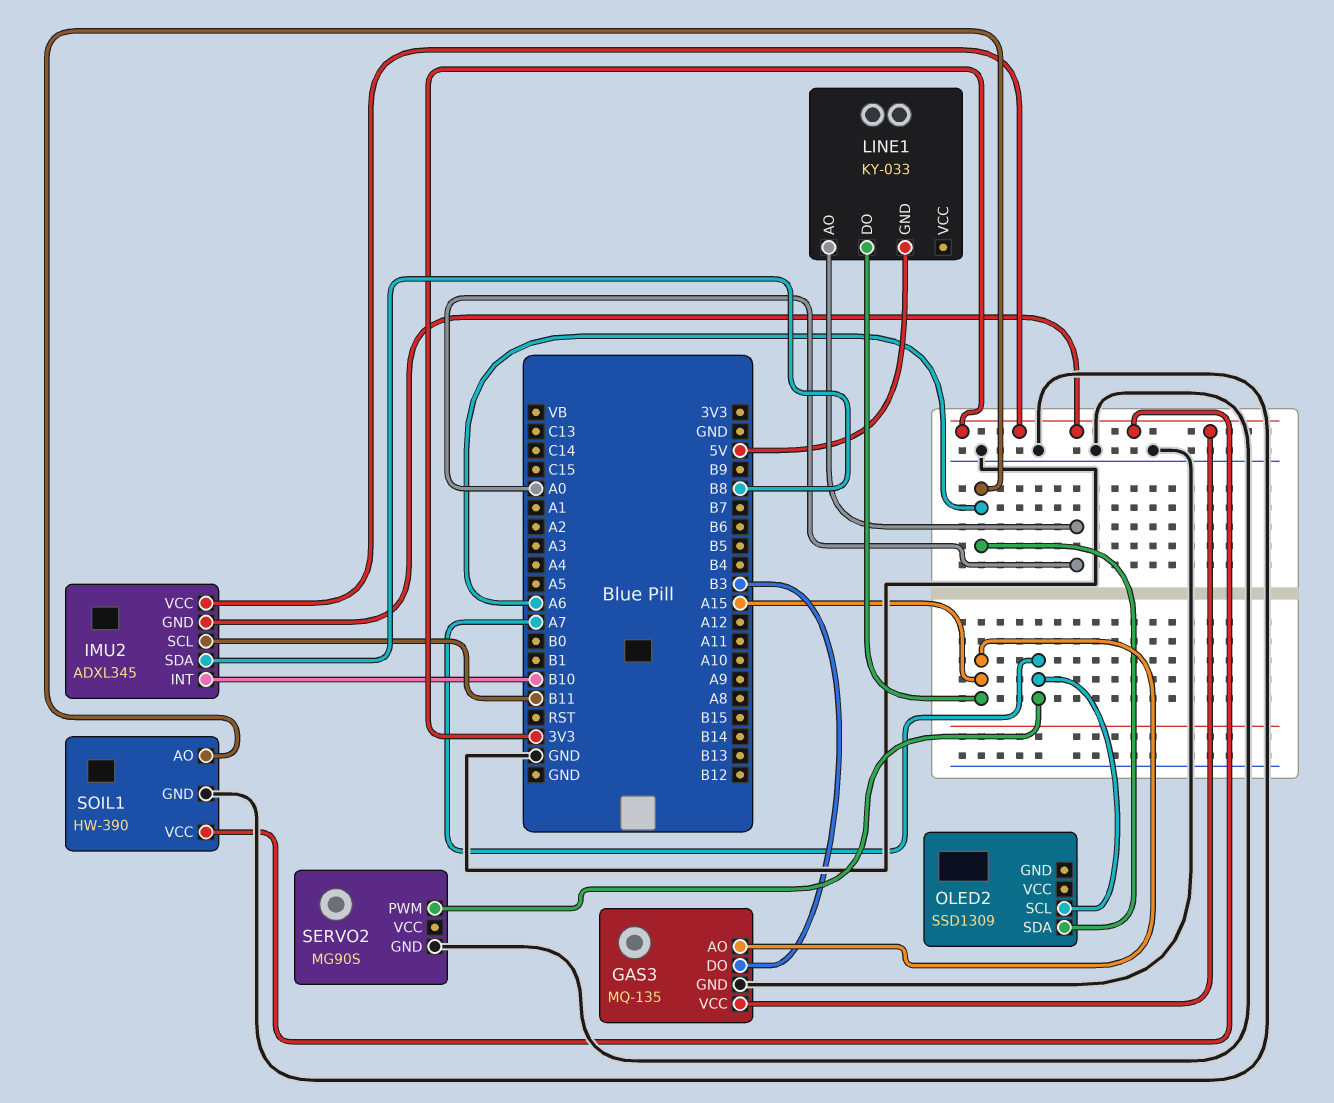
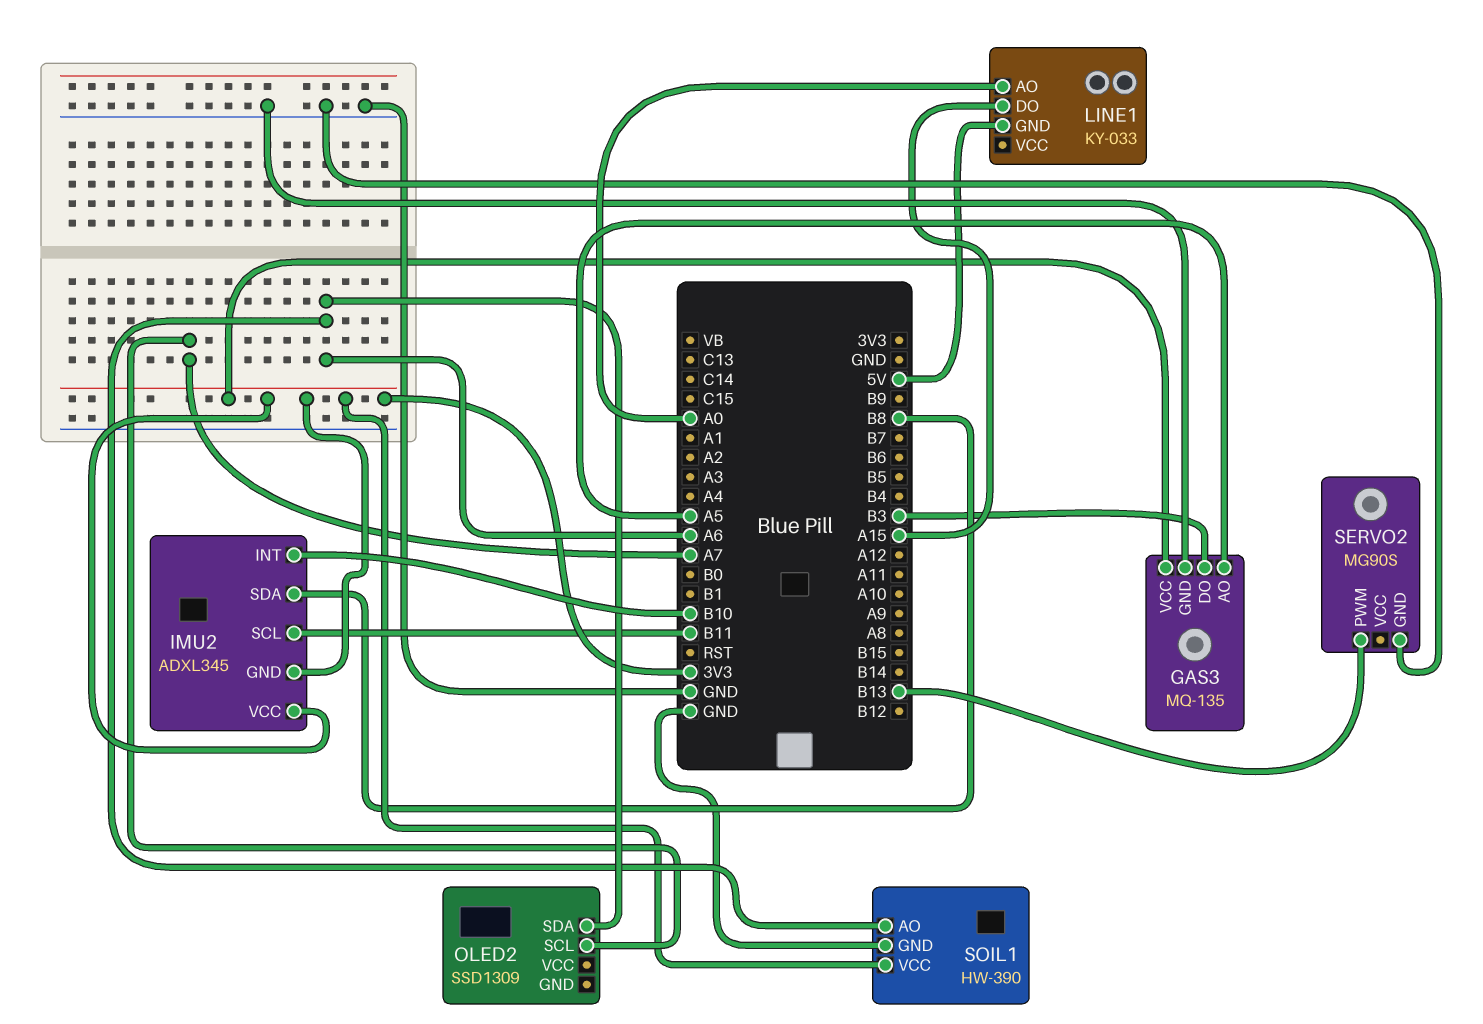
GAS3 pin AO: A15 -> A5
SERVO2 pin PWM: A7 -> B13

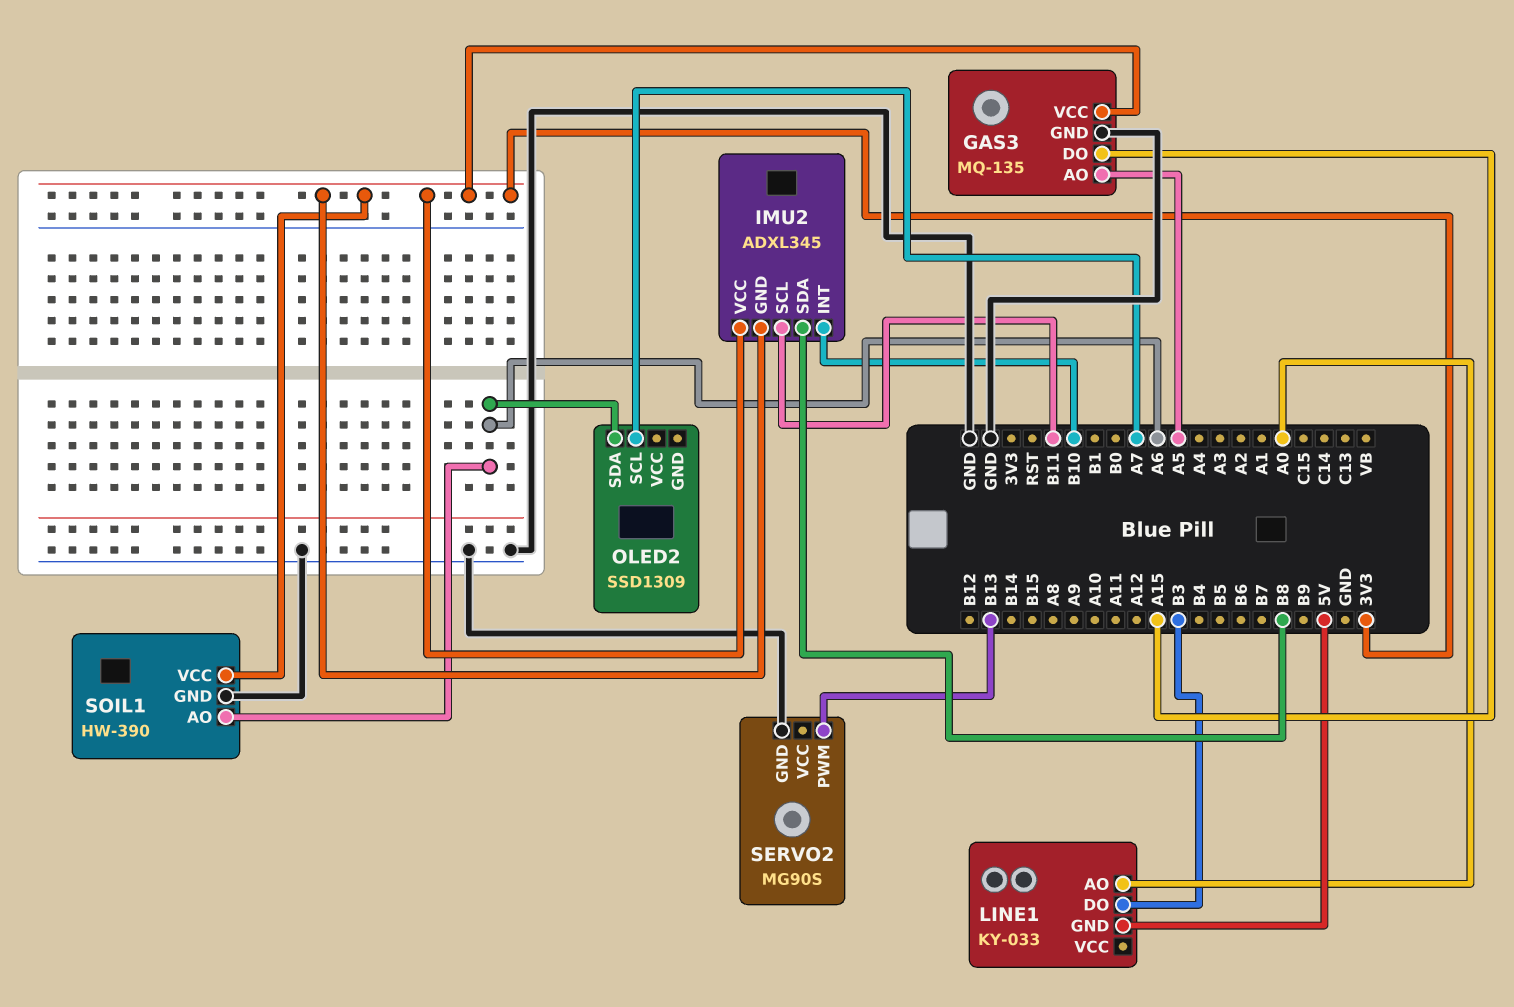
GAS3 pin DO: B3 -> A15
LINE1 pin DO: A15 -> B3

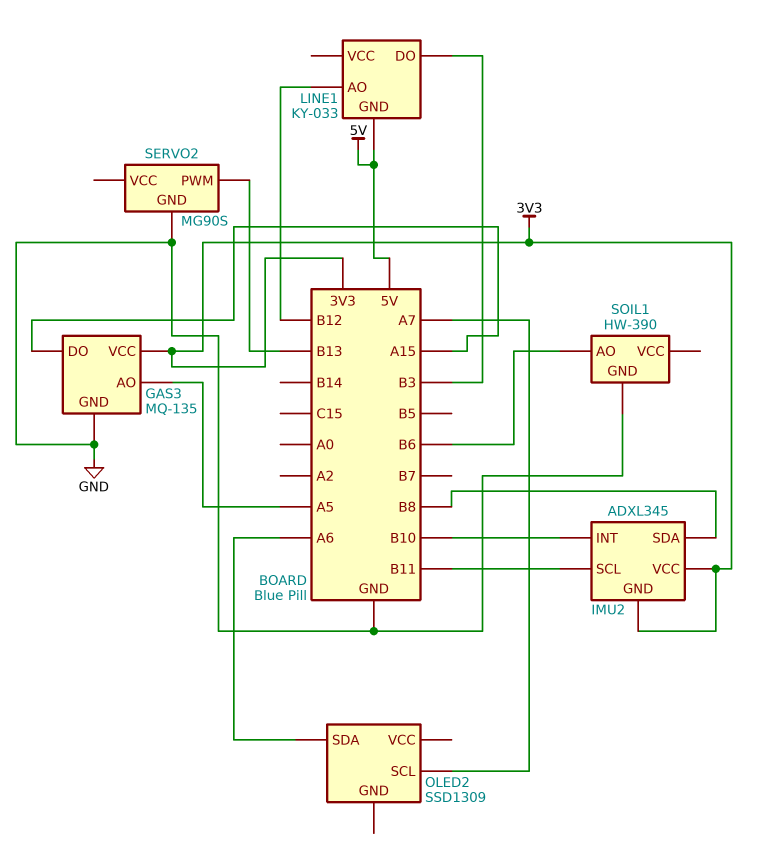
LINE1 pin AO: A0 -> B12
SOIL1 pin AO: A6 -> B6
SOIL1 pin VCC: 3V3 -> none

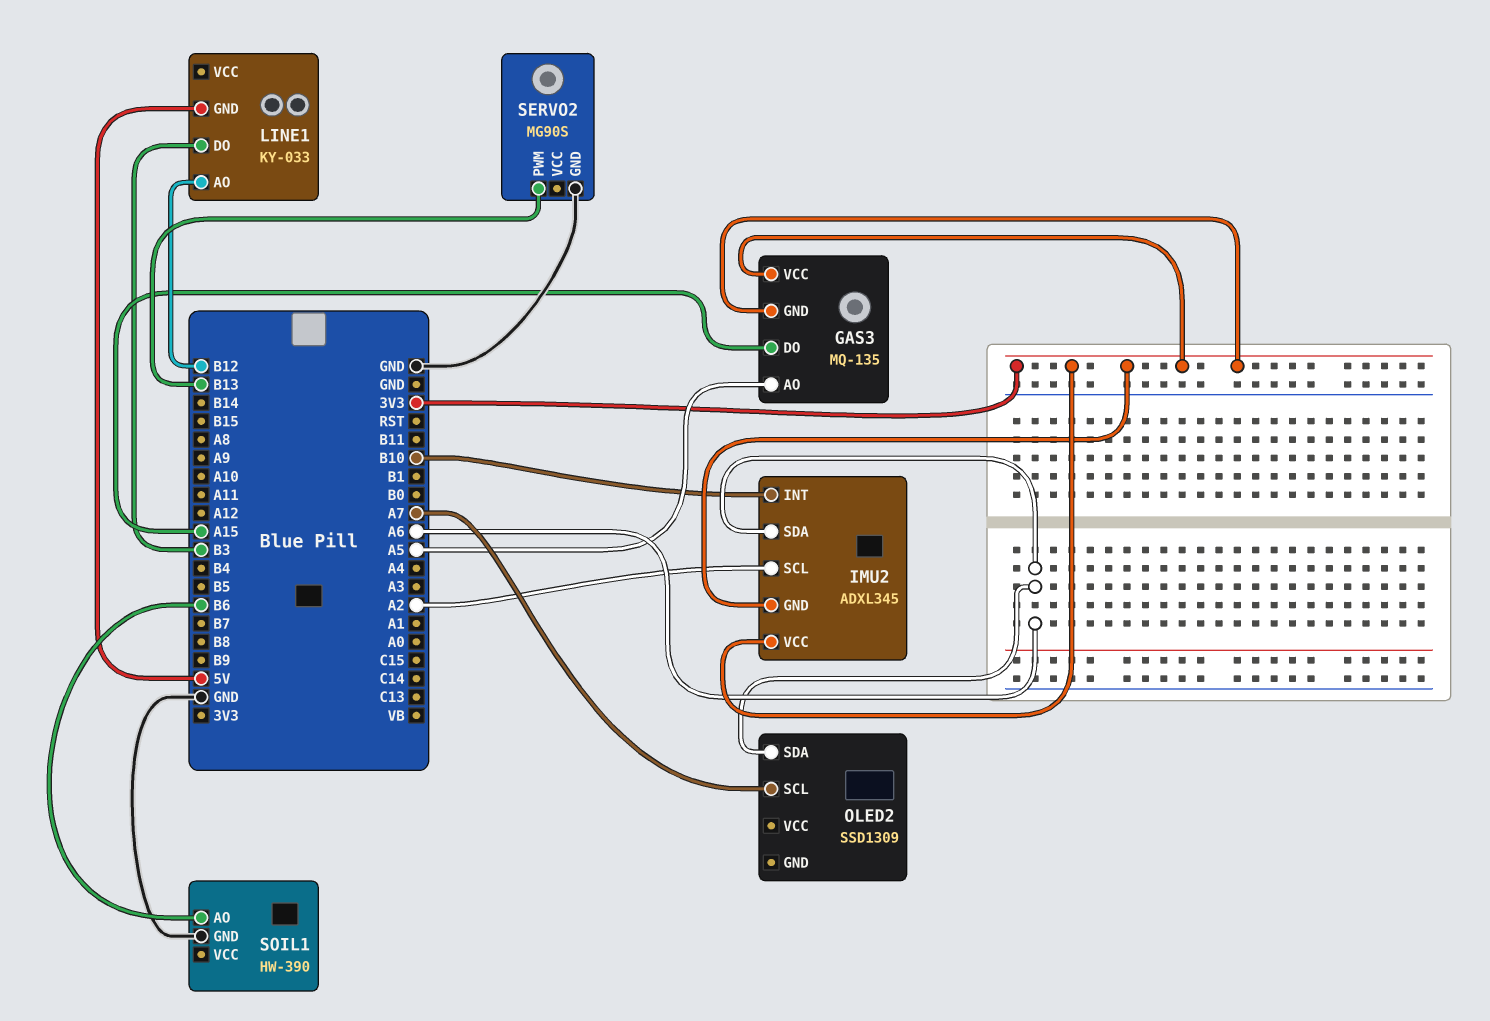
GAS3 pin GND: GND -> 3V3
IMU2 pin SCL: B11 -> A2
IMU2 pin SDA: B8 -> A6

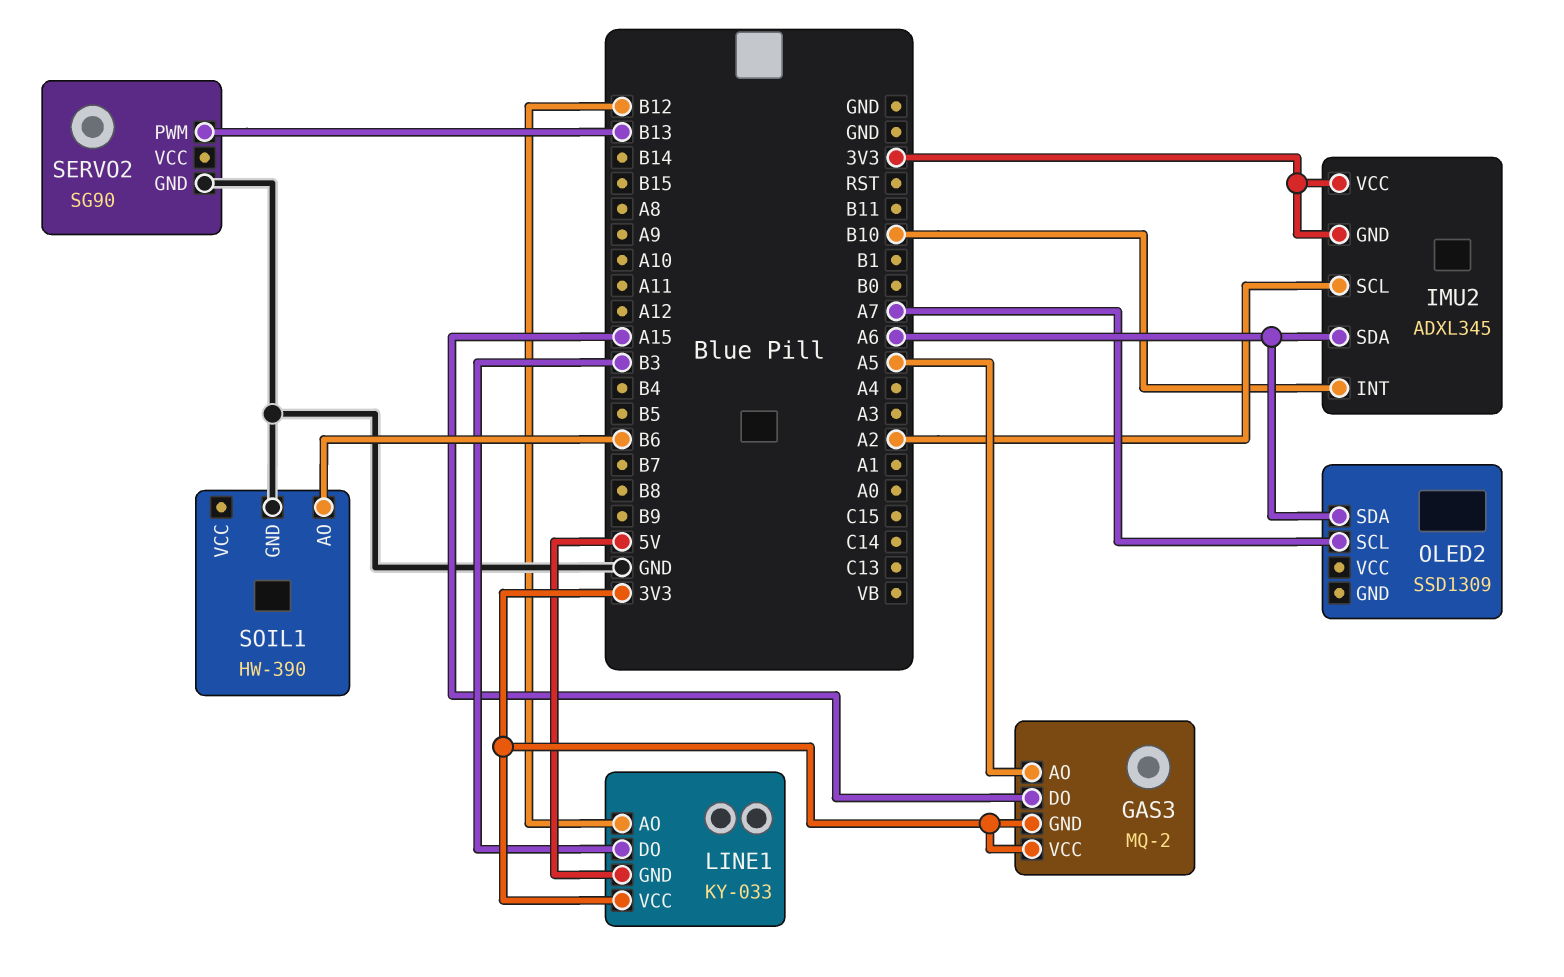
GAS3: MQ-135 -> MQ-2
LINE1 pin VCC: none -> 3V3
SERVO2: MG90S -> SG90

